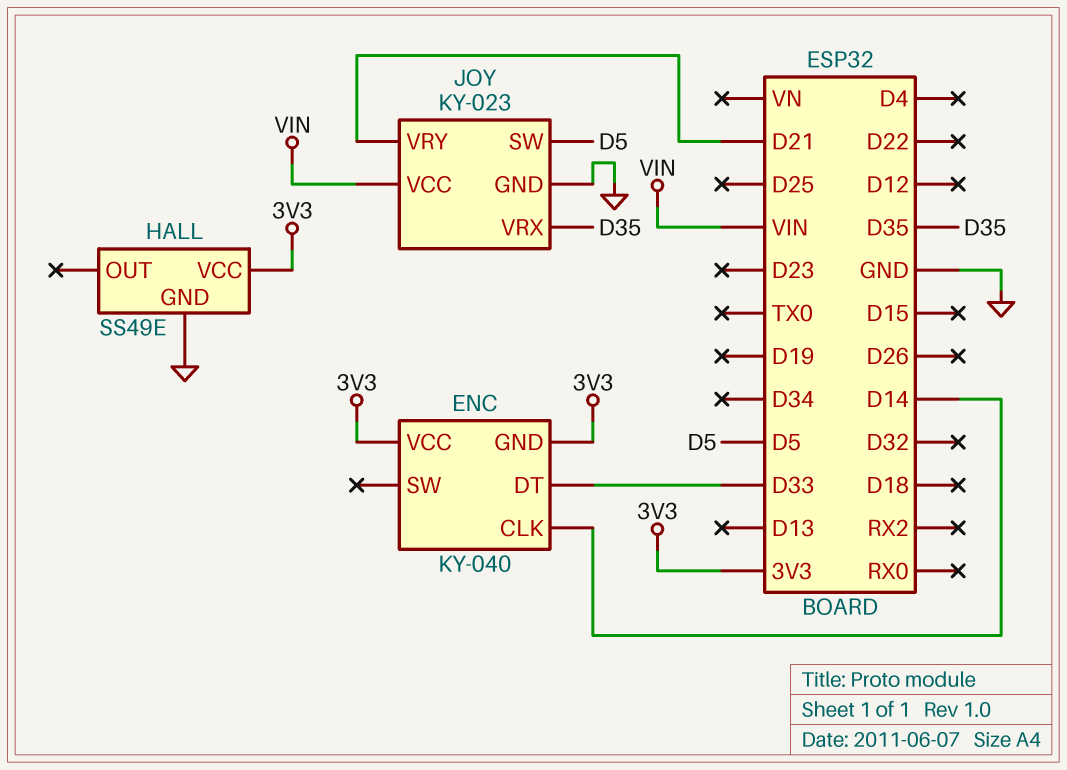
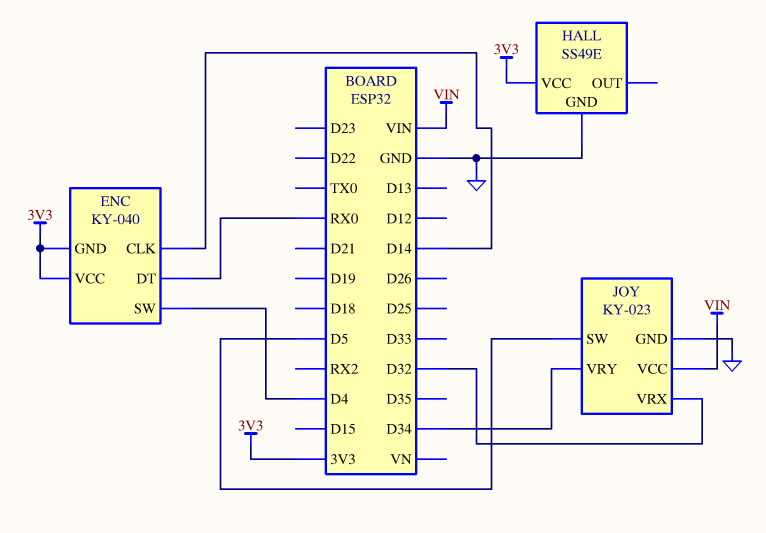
ENC pin DT: D33 -> RX0
ENC pin SW: none -> D4
JOY pin VRX: D35 -> D32
JOY pin VRY: D21 -> D34

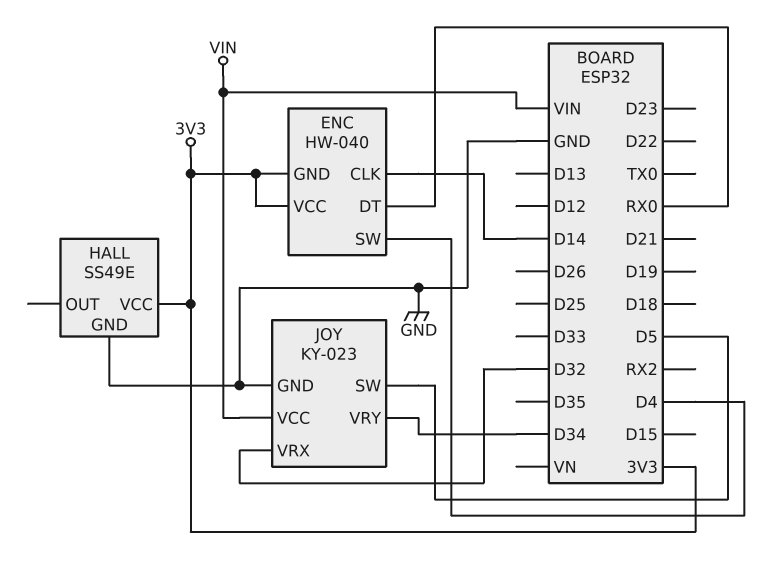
ENC: KY-040 -> HW-040

